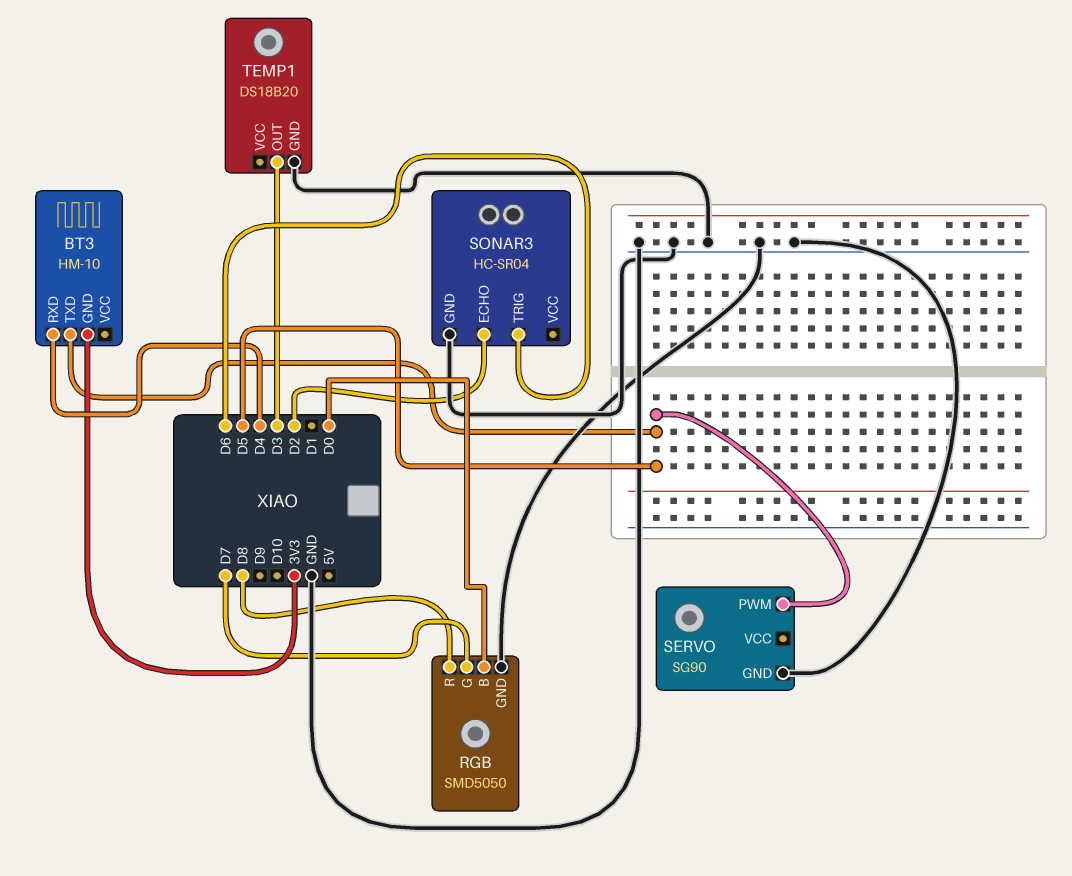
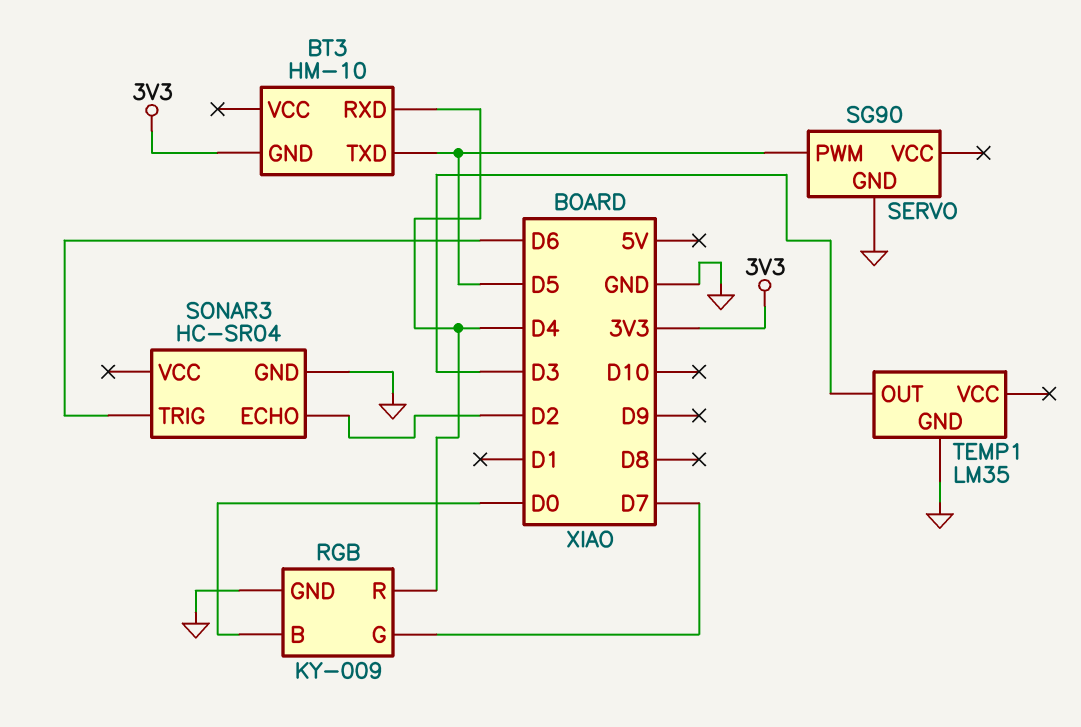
RGB: SMD5050 -> KY-009
RGB pin R: D8 -> D4
TEMP1: DS18B20 -> LM35

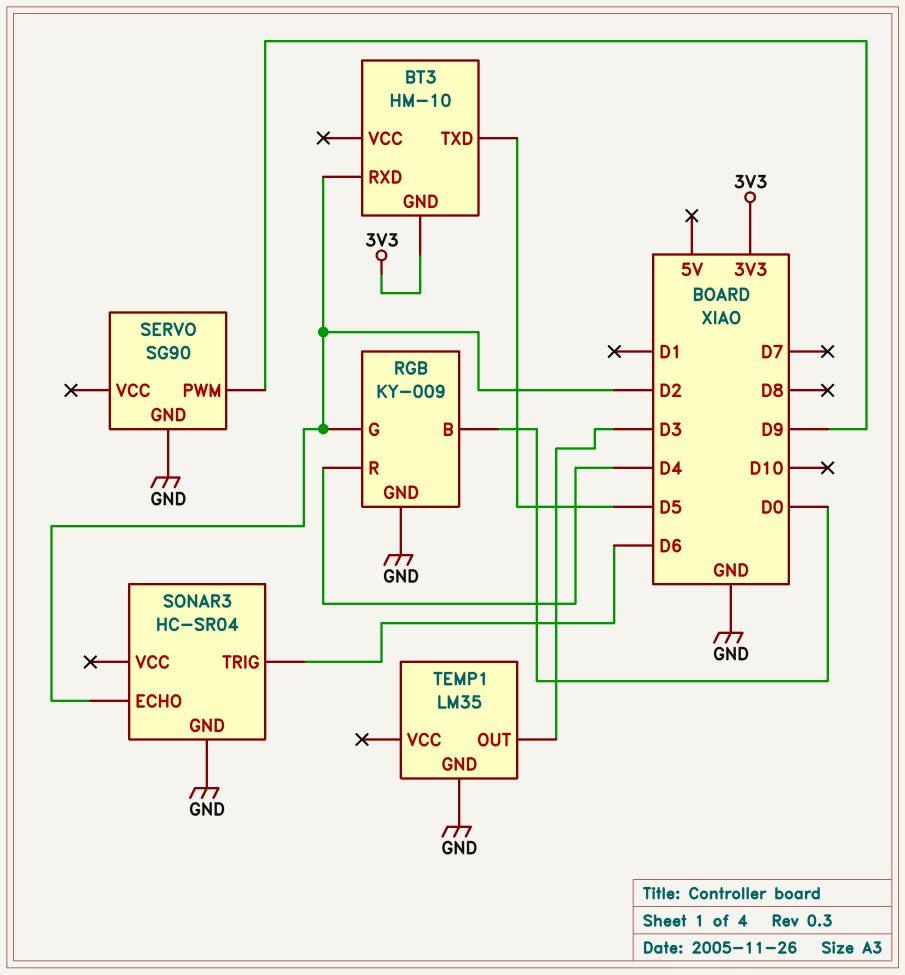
BT3 pin RXD: D4 -> D2
RGB pin G: D7 -> D2
SERVO pin PWM: D5 -> D9

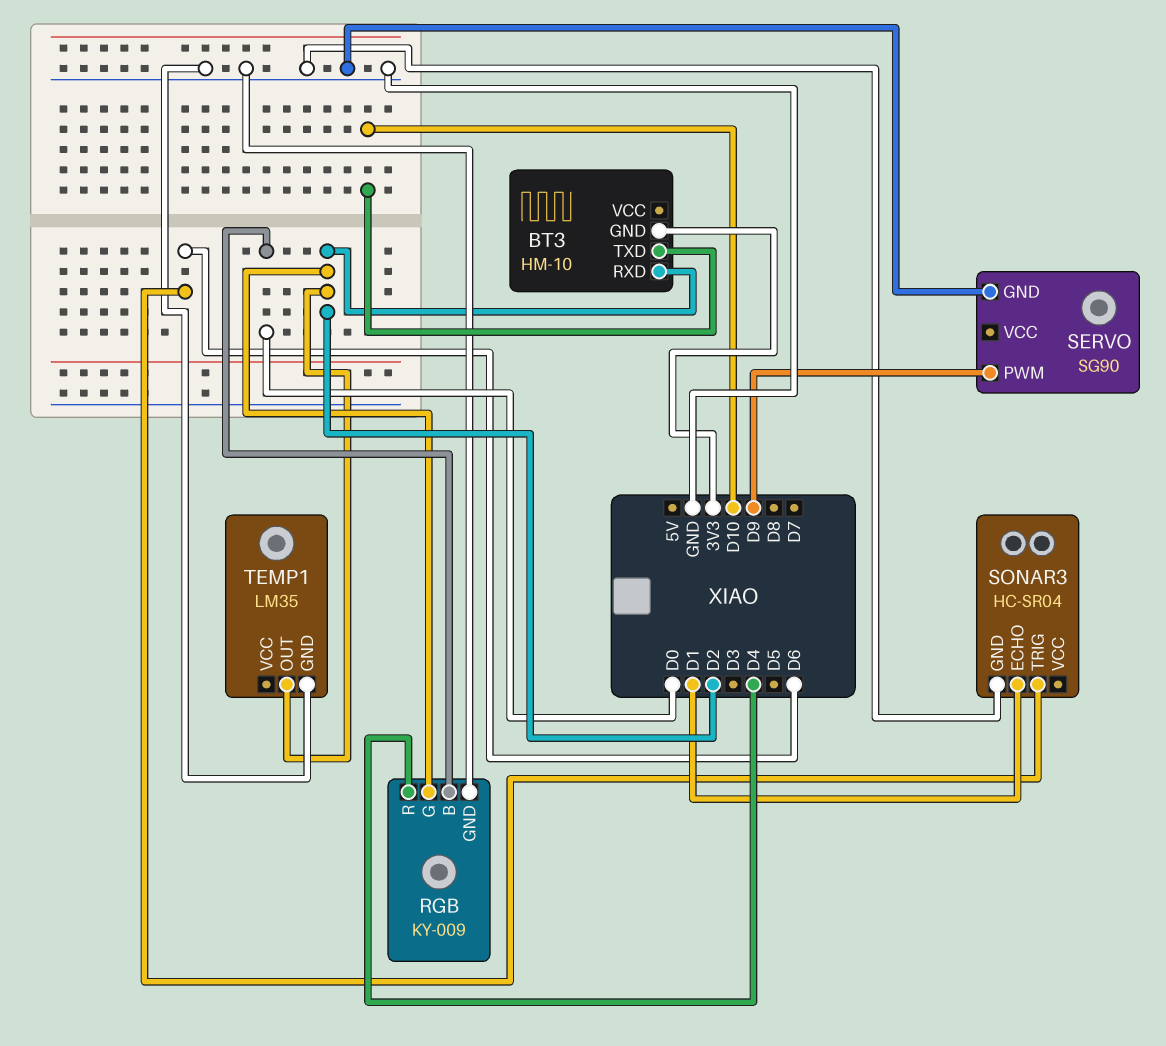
BT3 pin TXD: D5 -> D10
SONAR3 pin ECHO: D2 -> D1
TEMP1 pin OUT: D3 -> D2

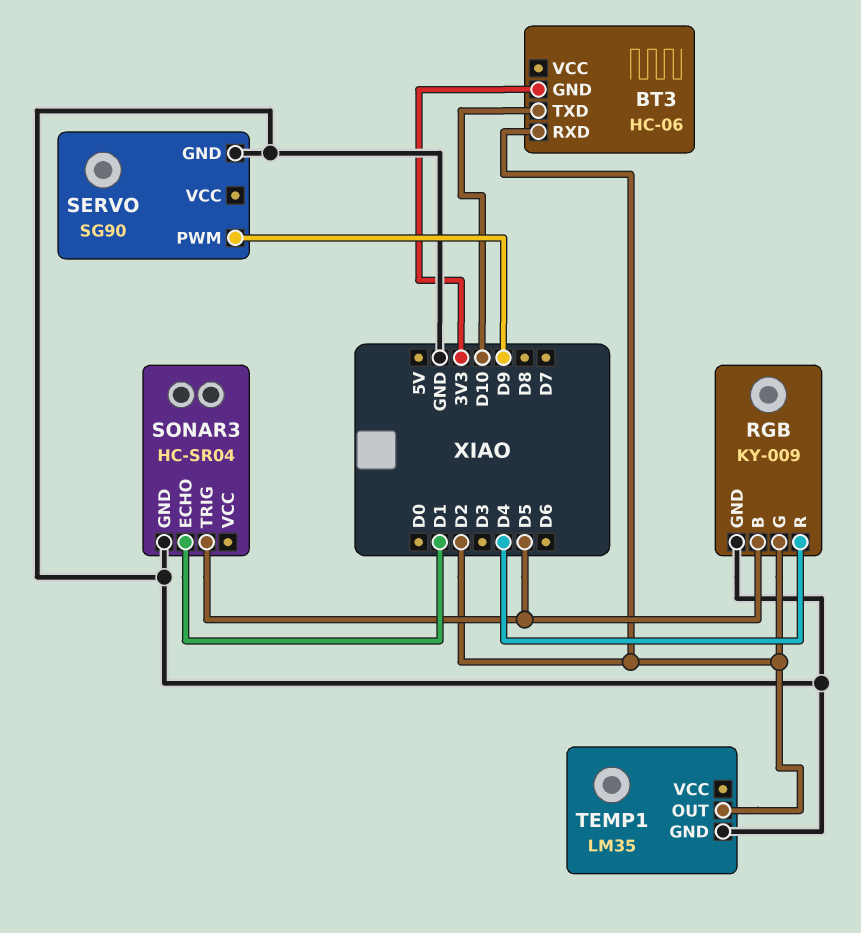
BT3: HM-10 -> HC-06
RGB pin B: D0 -> D5
SONAR3 pin TRIG: D6 -> D5

